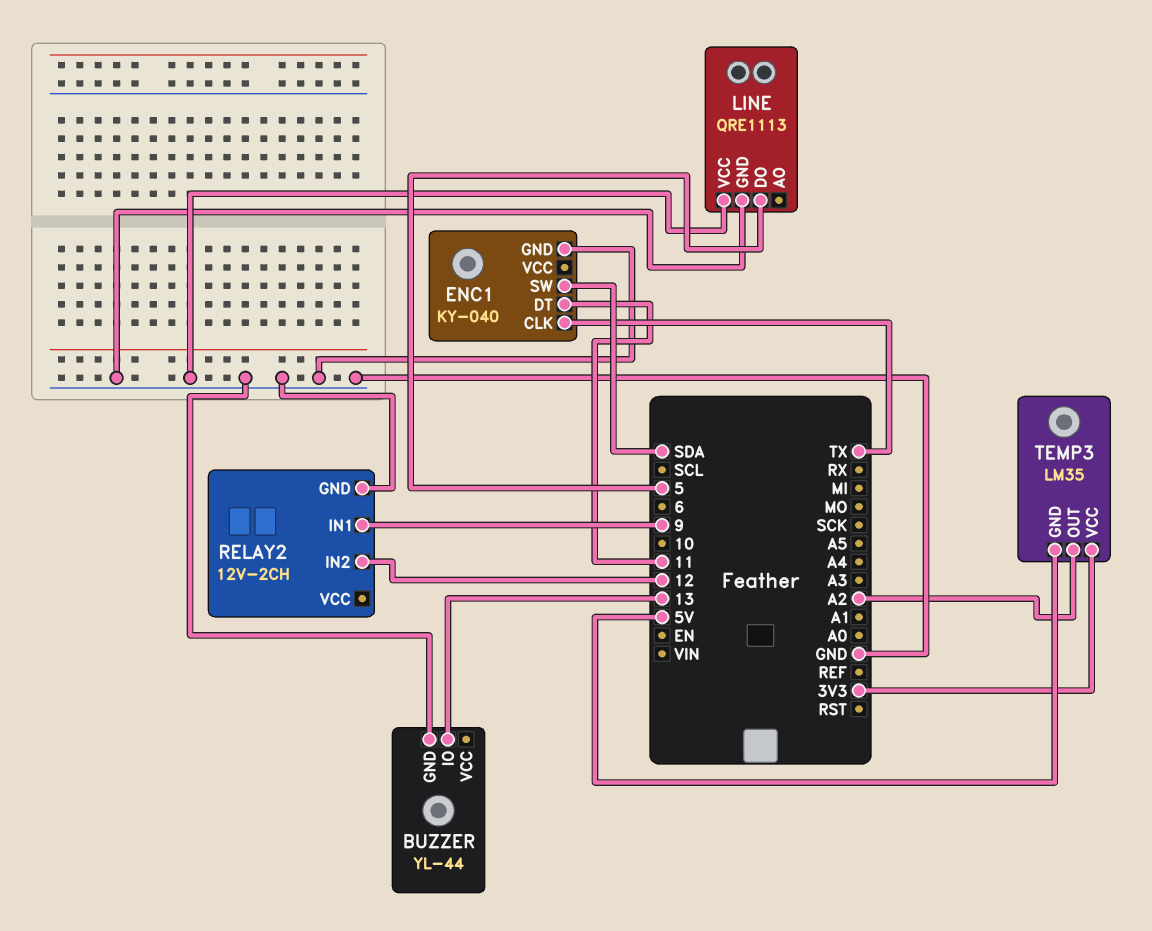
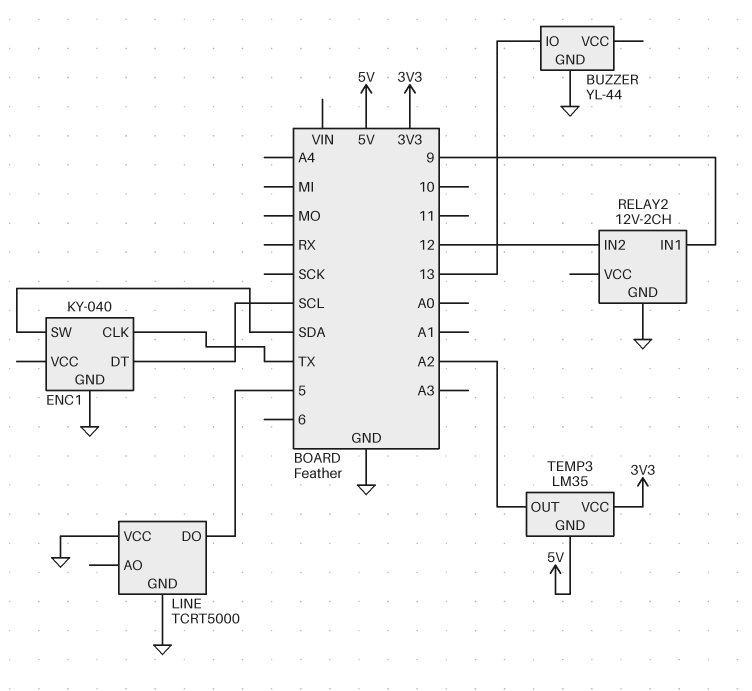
ENC1 pin DT: 11 -> SCL
LINE: QRE1113 -> TCRT5000

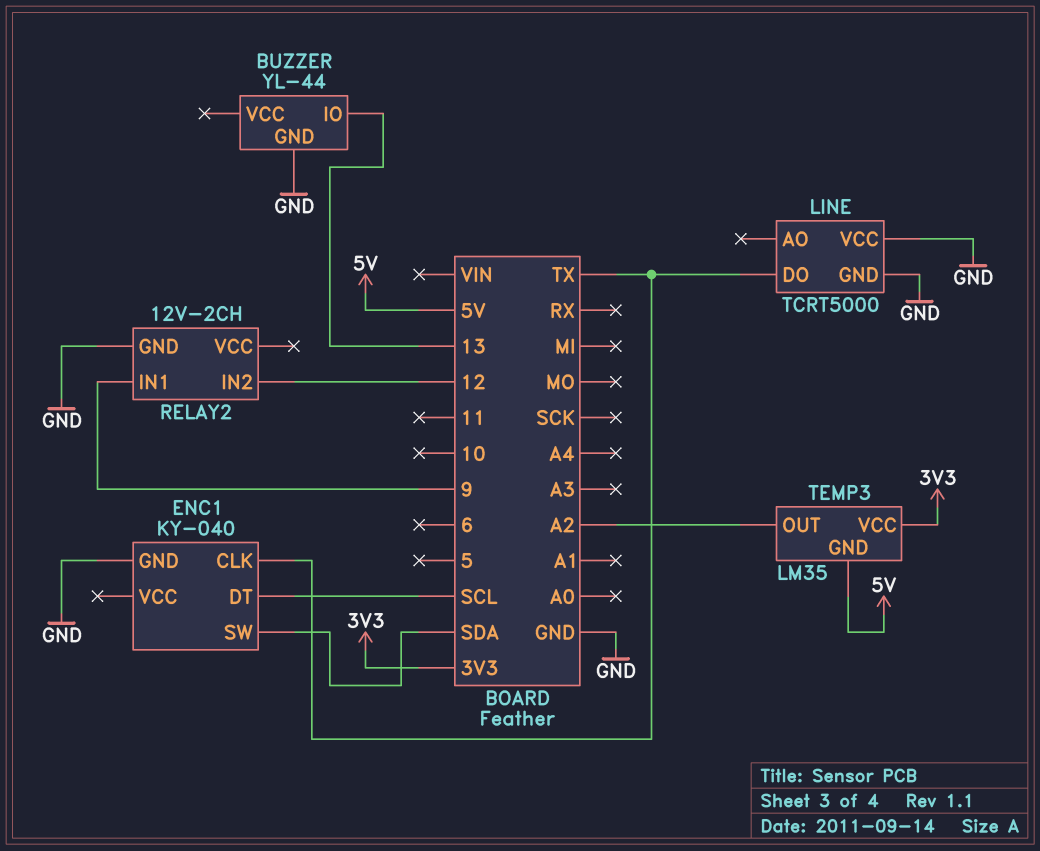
LINE pin DO: 5 -> TX

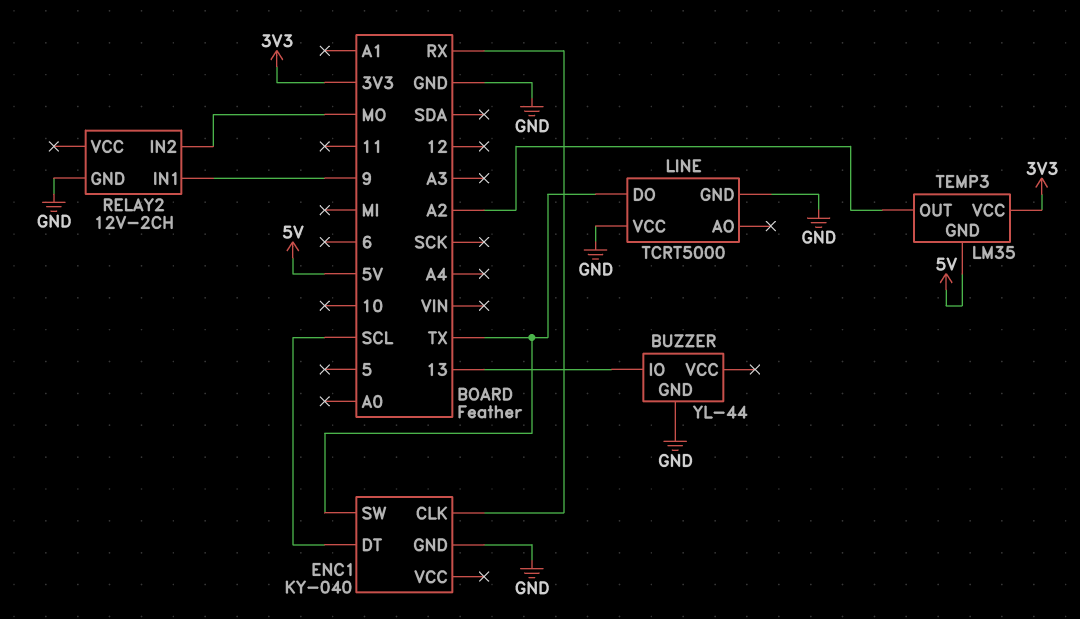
ENC1 pin CLK: TX -> RX
ENC1 pin SW: SDA -> TX
RELAY2 pin IN2: 12 -> MO

